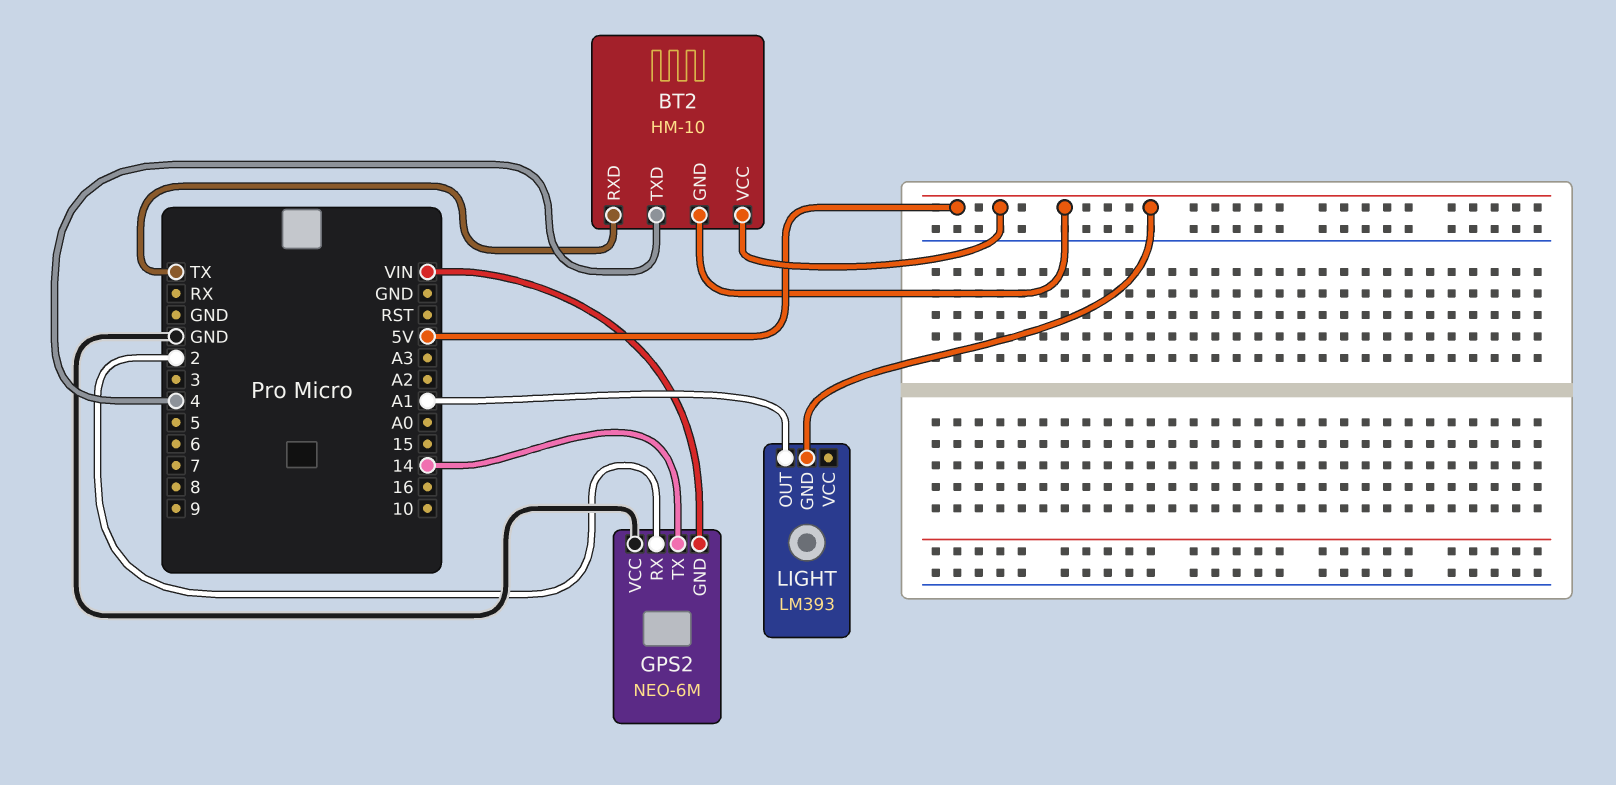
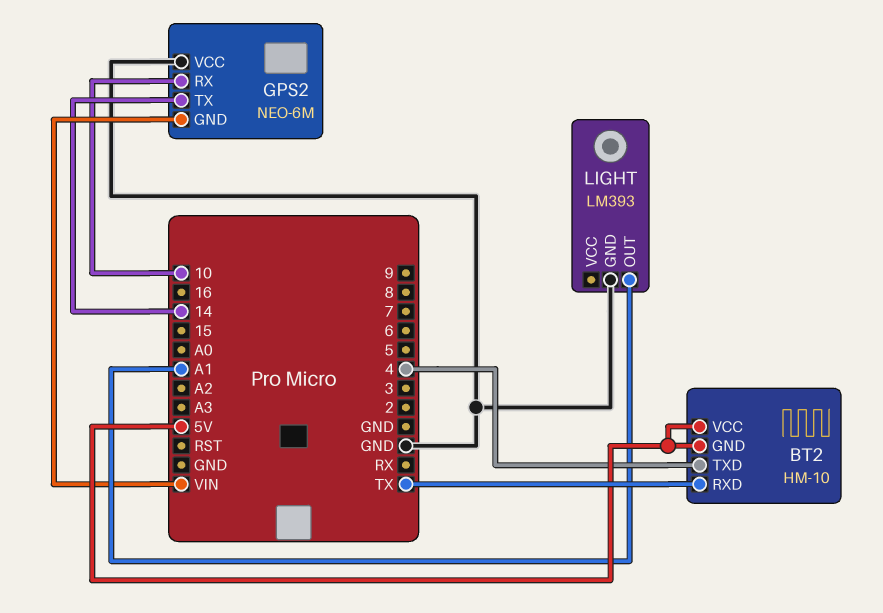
GPS2 pin RX: 2 -> 10
LIGHT pin GND: 5V -> GND

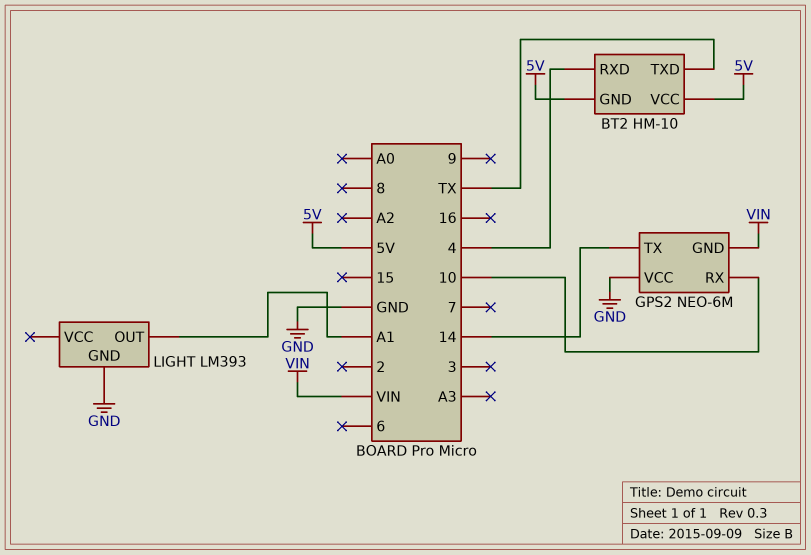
BT2 pin RXD: TX -> 4
BT2 pin TXD: 4 -> TX

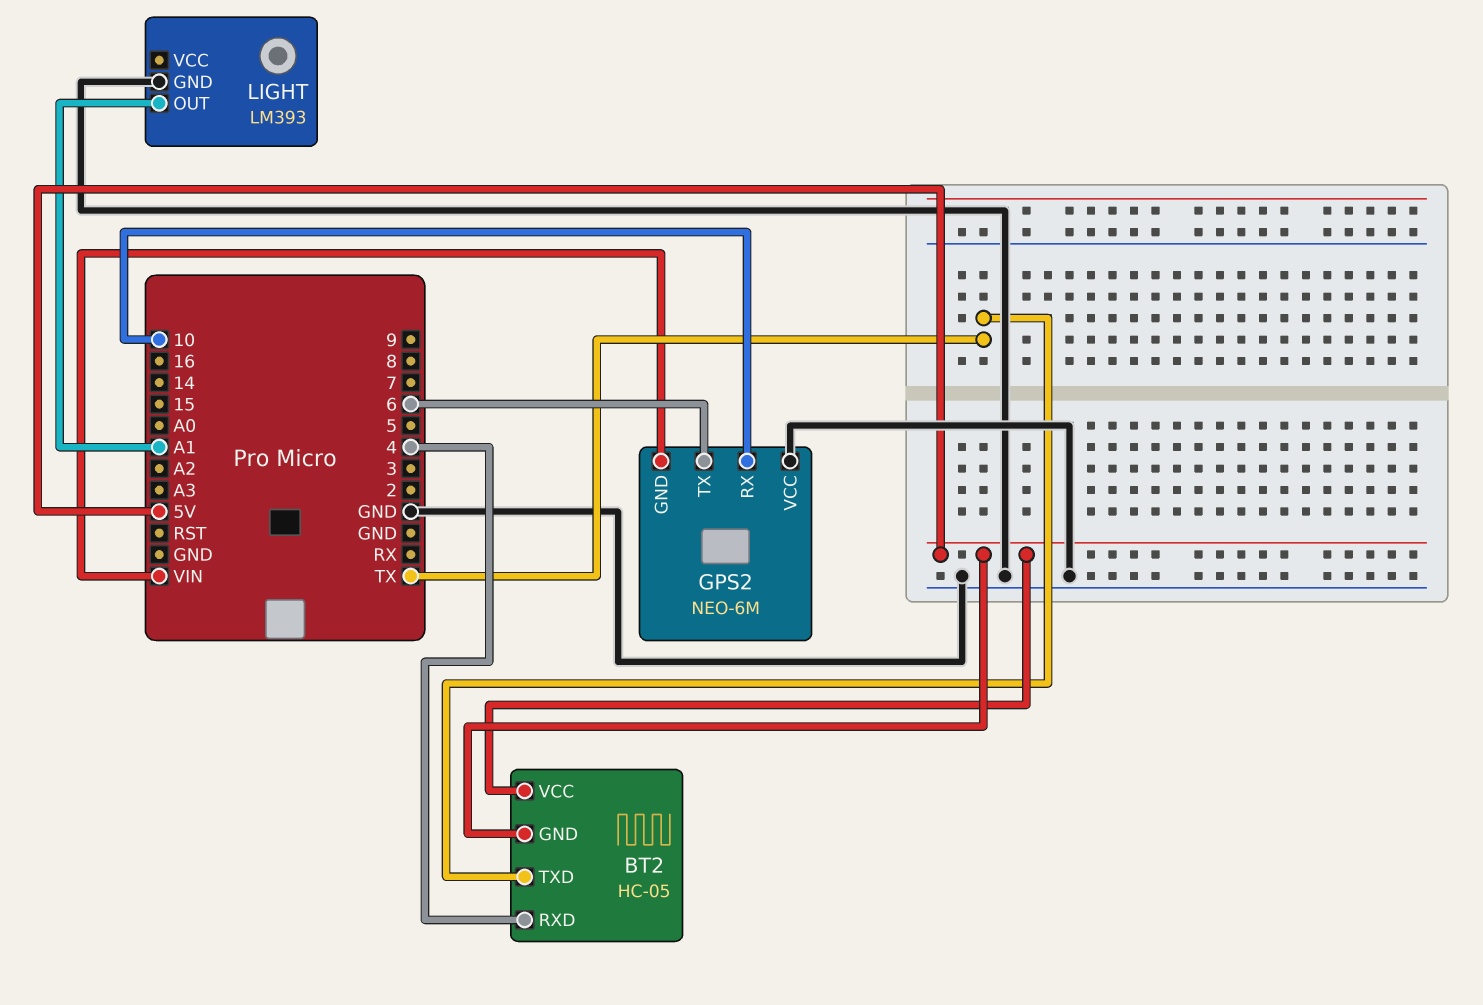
BT2: HM-10 -> HC-05
GPS2 pin TX: 14 -> 6

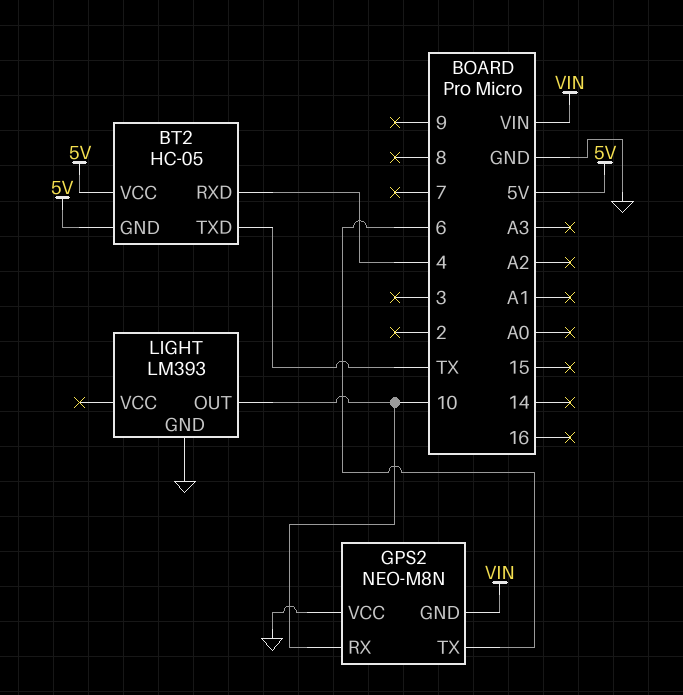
GPS2: NEO-6M -> NEO-M8N
LIGHT pin OUT: A1 -> 10

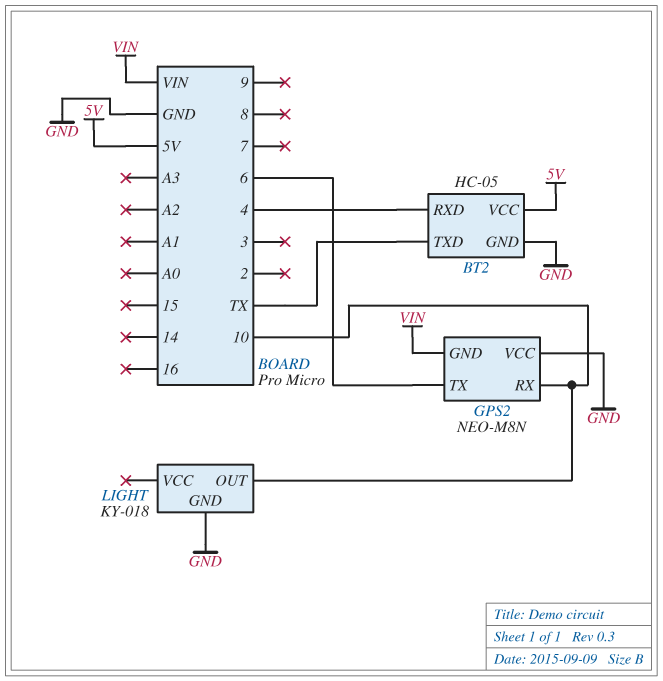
BT2 pin GND: 5V -> GND
LIGHT: LM393 -> KY-018

